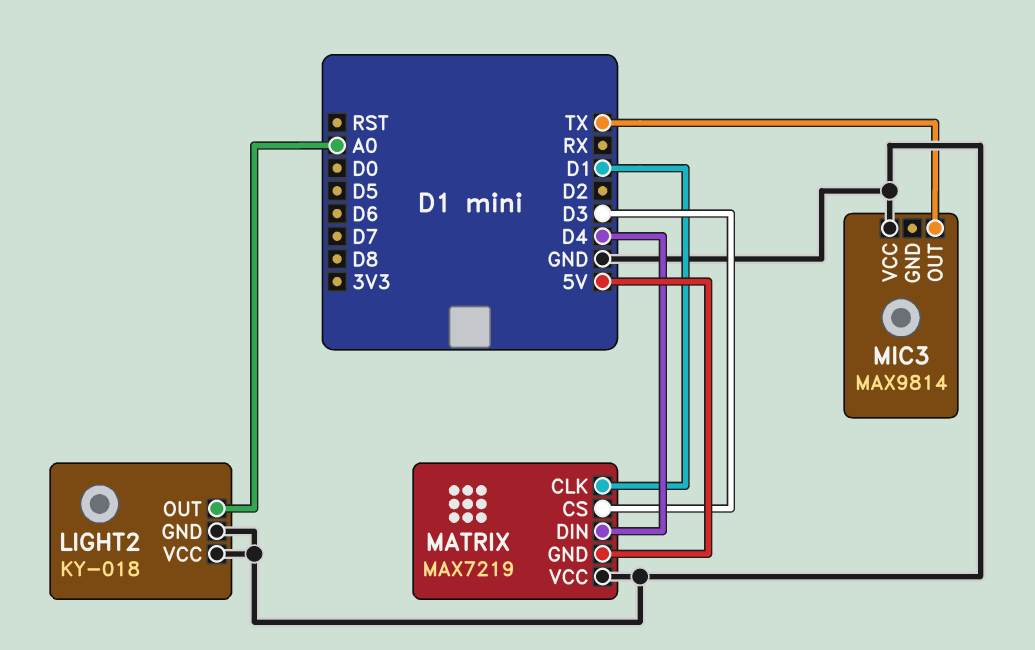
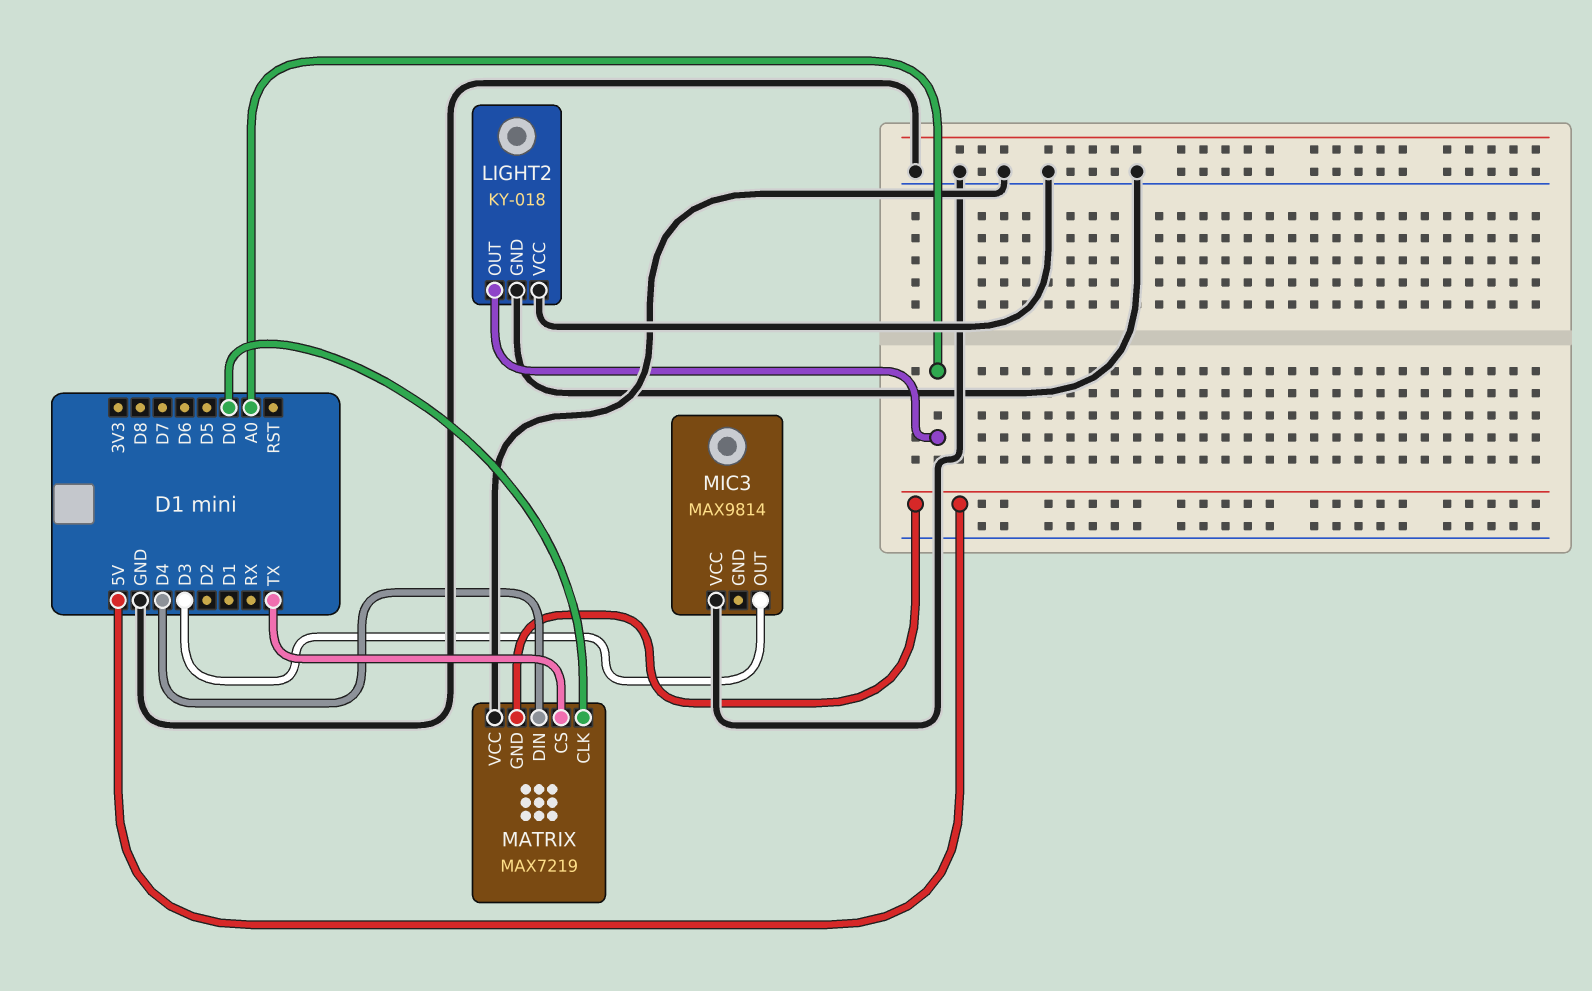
MATRIX pin CLK: D1 -> D0
MATRIX pin CS: D3 -> TX
MIC3 pin OUT: TX -> D3

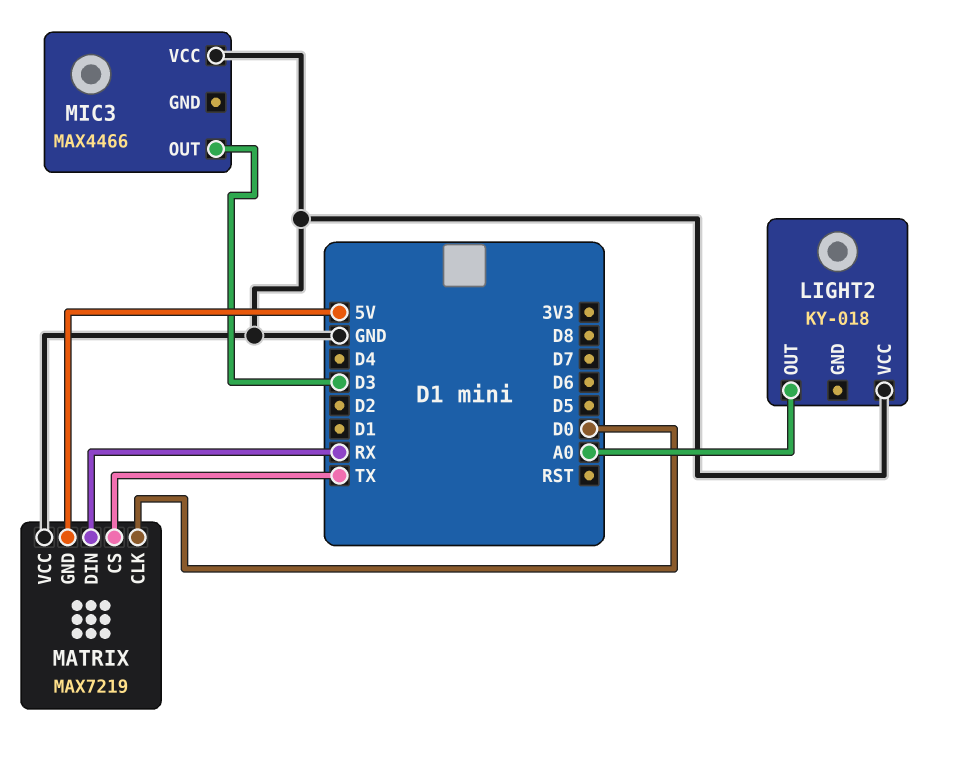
LIGHT2 pin GND: GND -> none
MATRIX pin DIN: D4 -> RX
MIC3: MAX9814 -> MAX4466

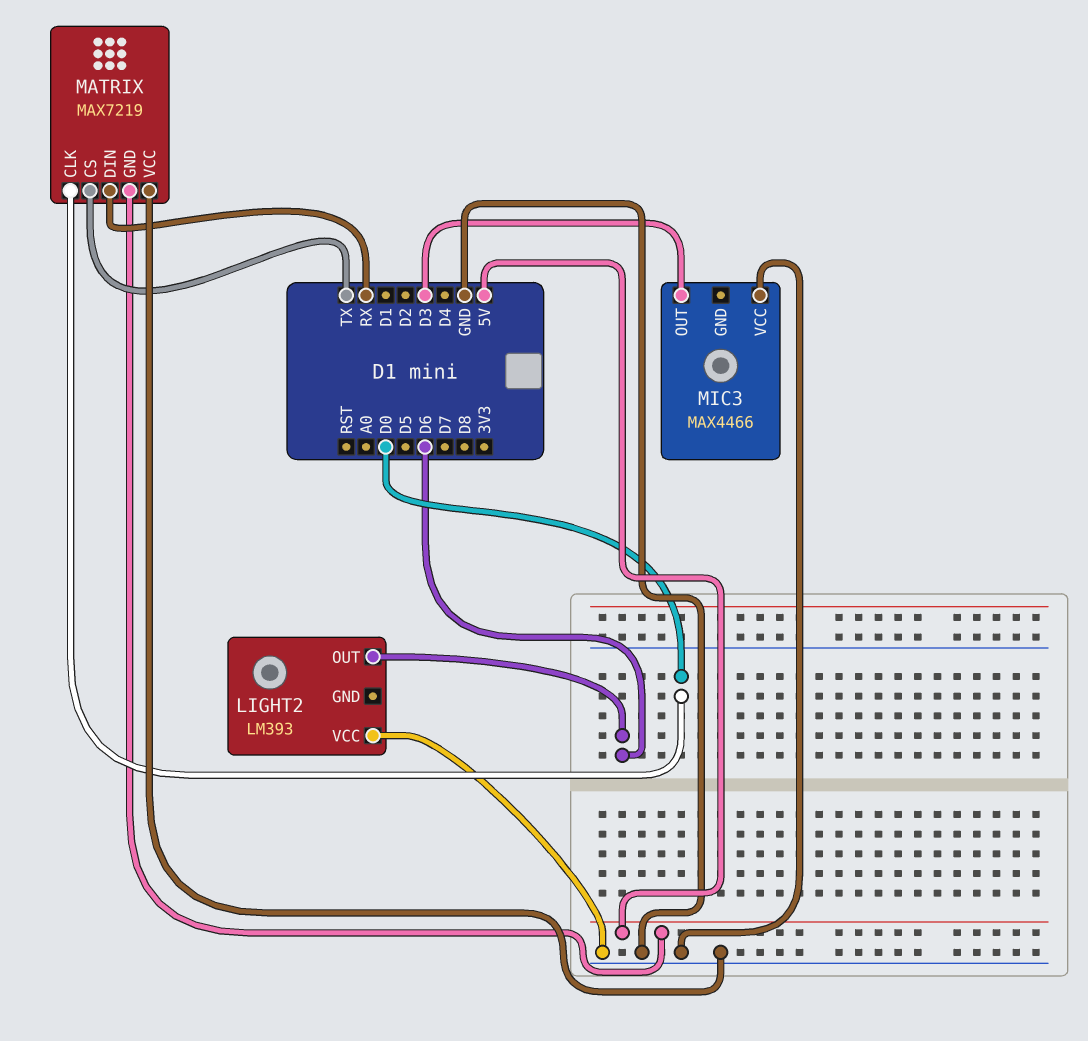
LIGHT2: KY-018 -> LM393
LIGHT2 pin OUT: A0 -> D6

